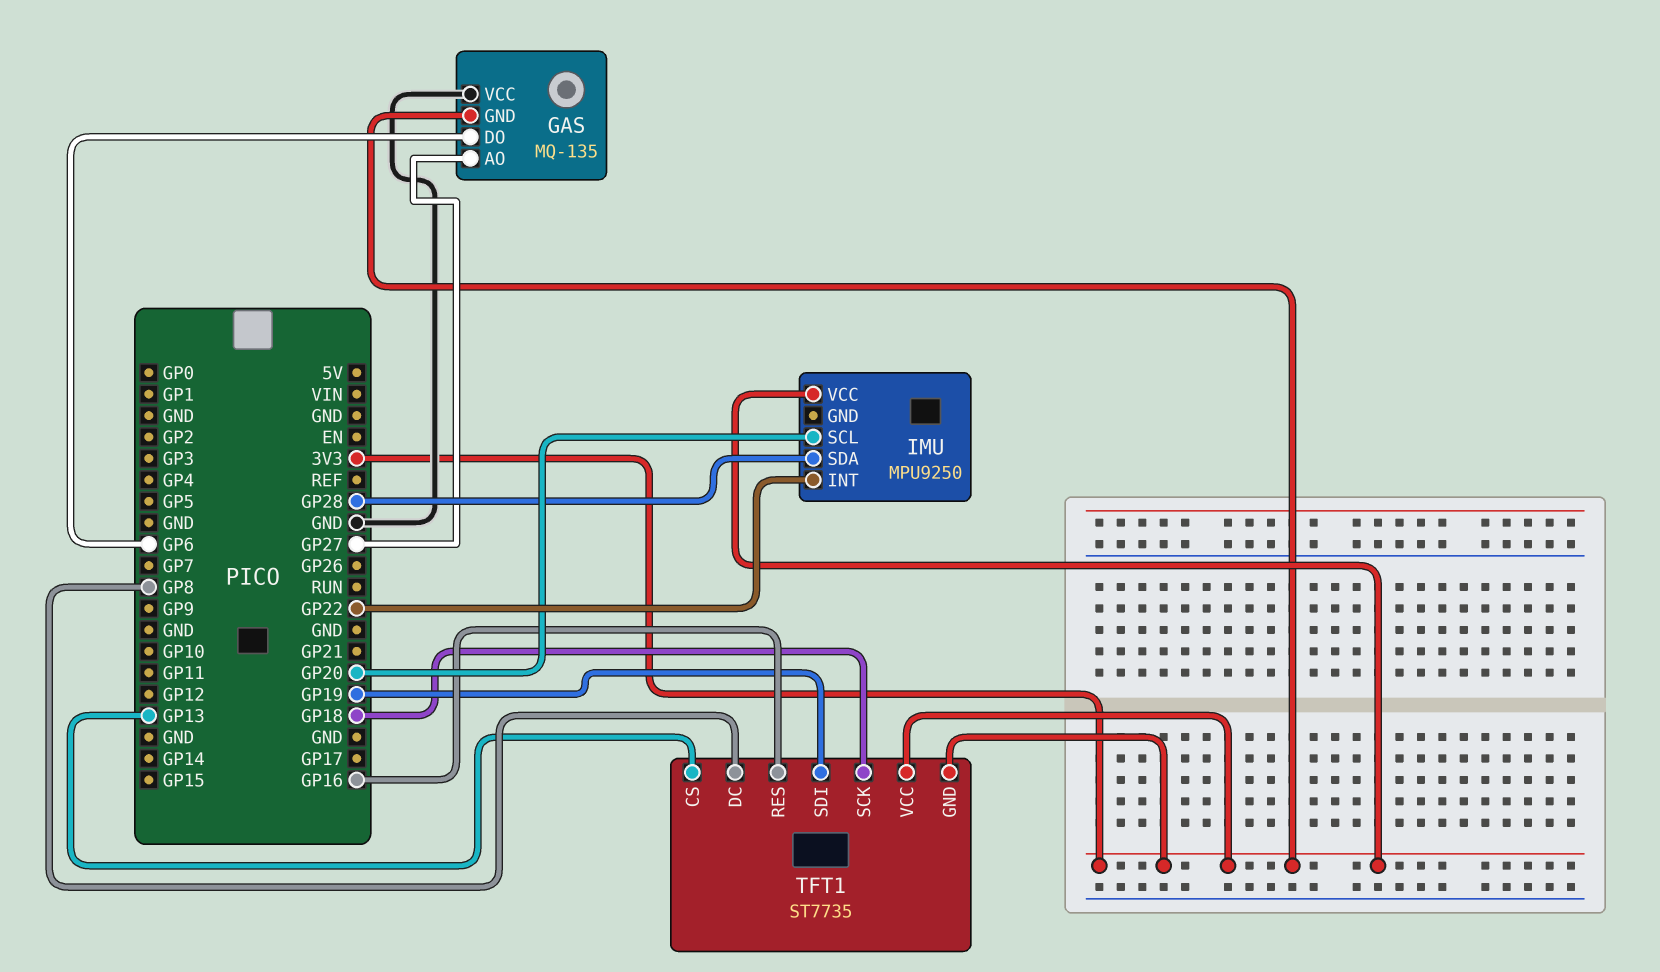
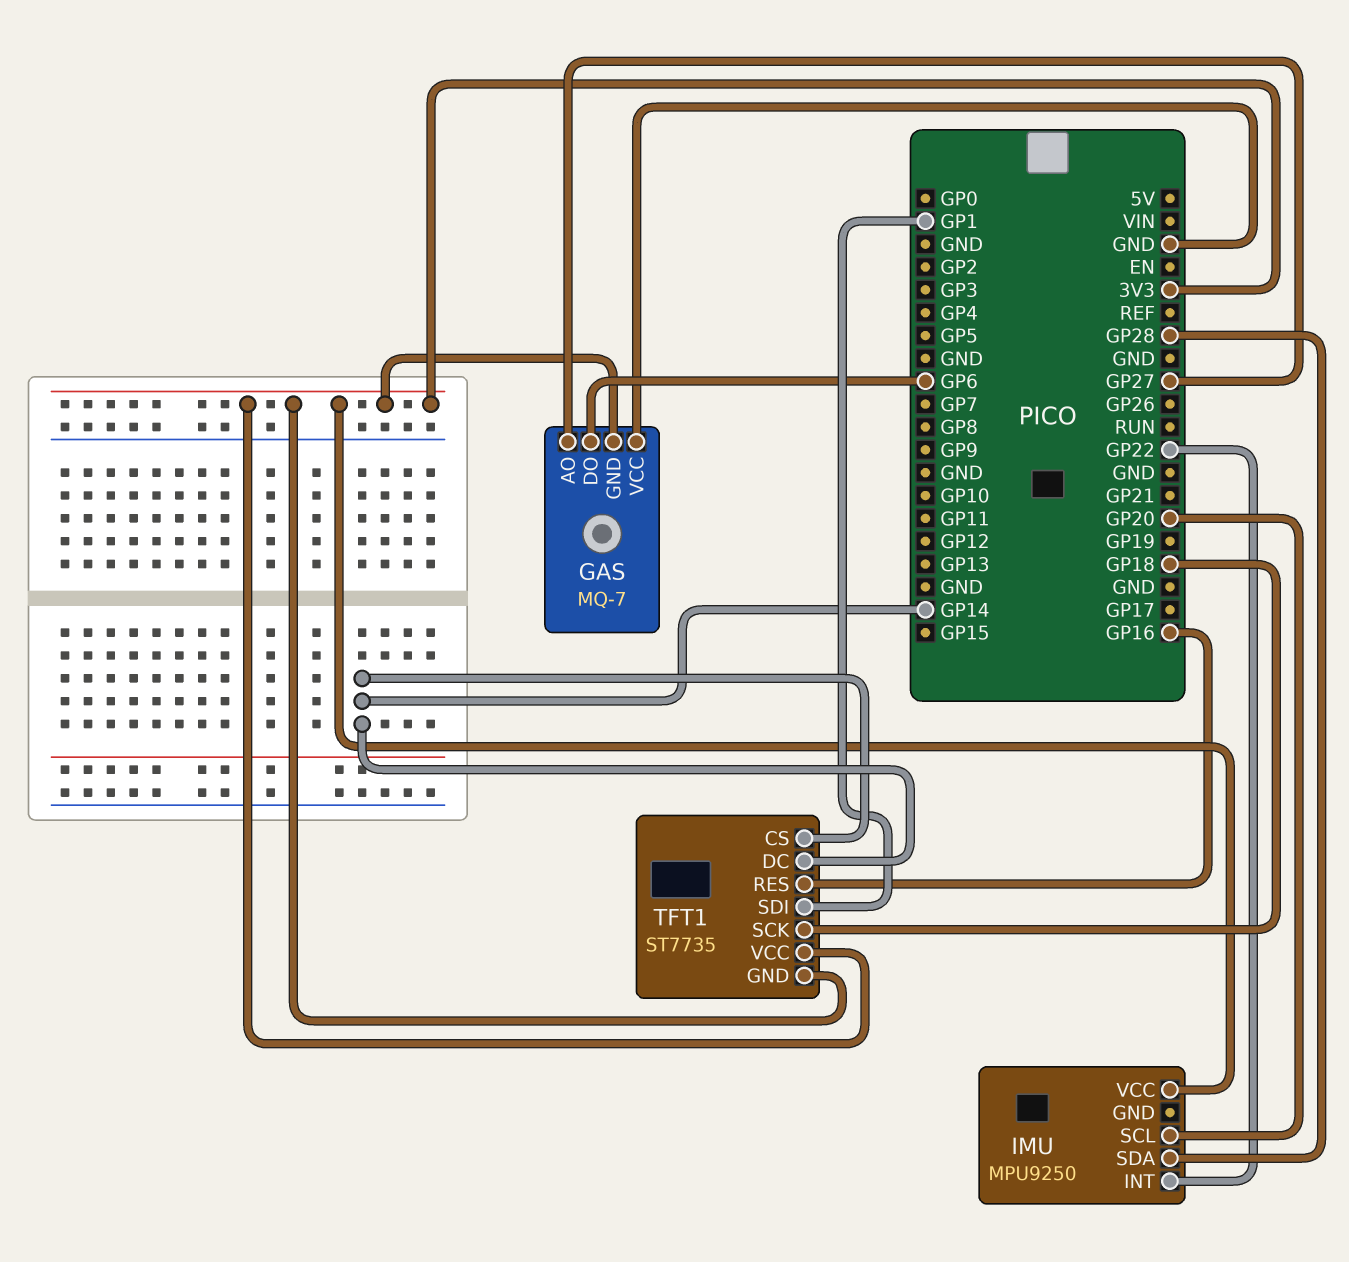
GAS: MQ-135 -> MQ-7
TFT1 pin CS: GP13 -> GP14
TFT1 pin DC: GP8 -> GP14
TFT1 pin SDI: GP19 -> GP1

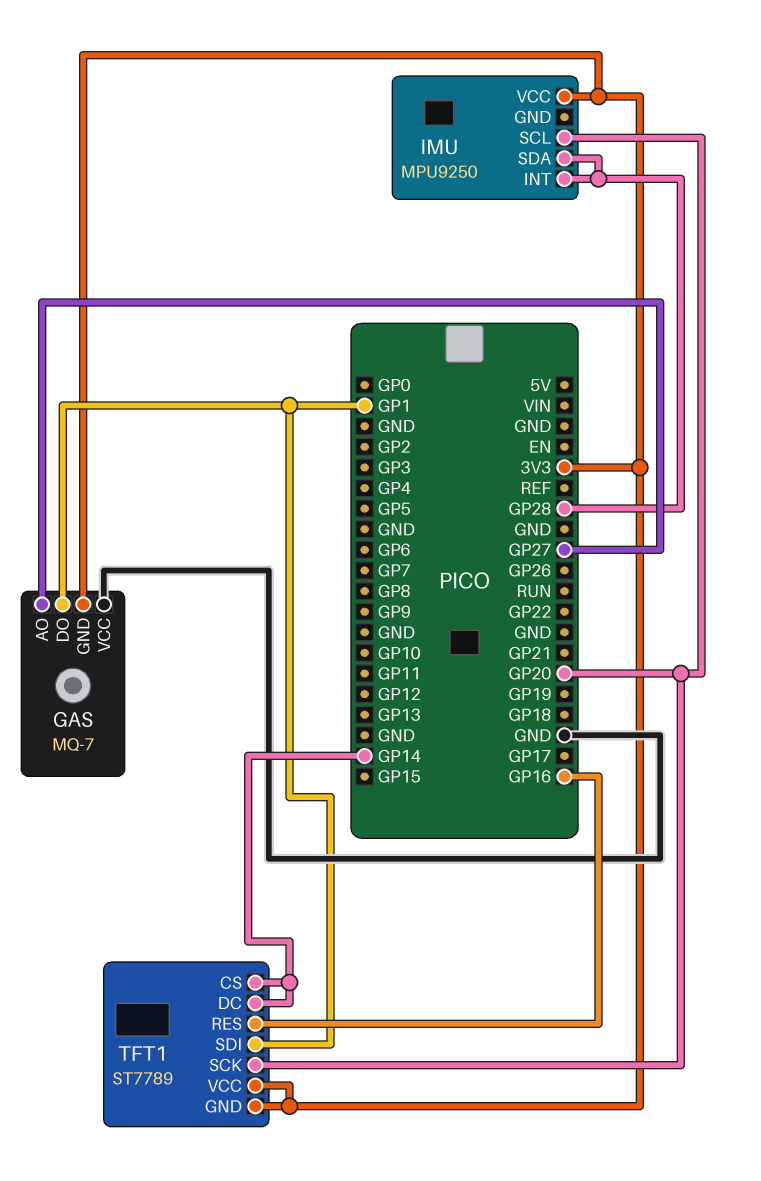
GAS pin DO: GP6 -> GP1
IMU pin INT: GP22 -> GP28
TFT1: ST7735 -> ST7789
TFT1 pin SCK: GP18 -> GP20

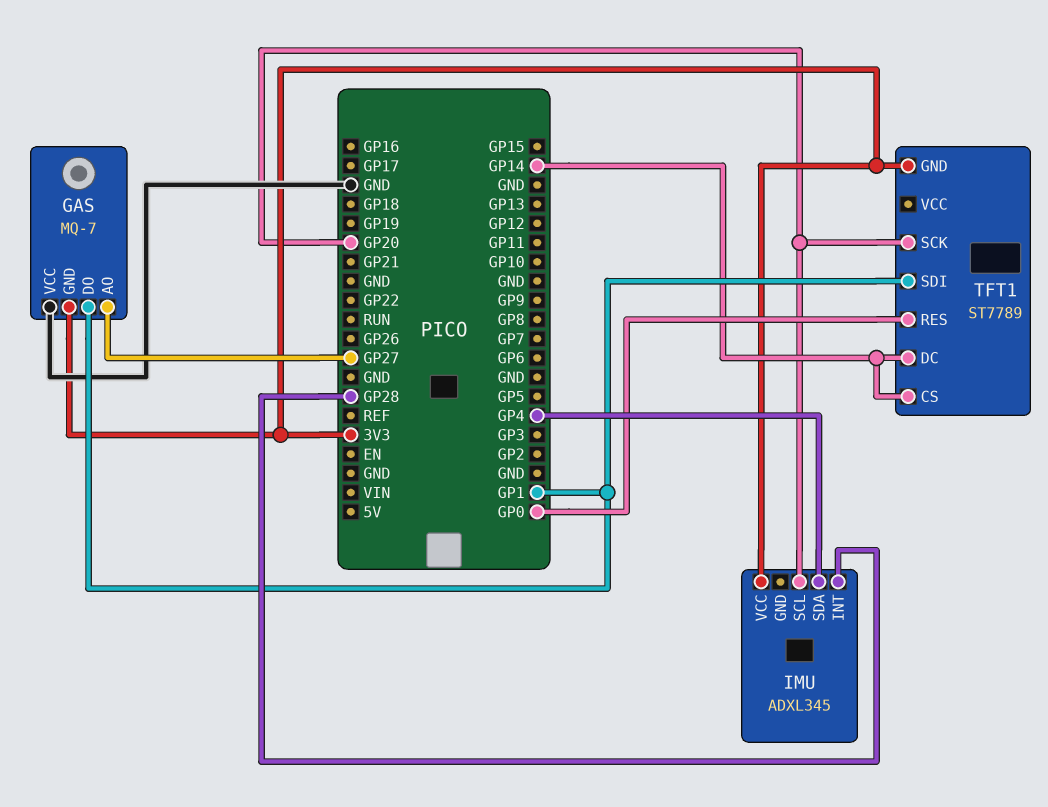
IMU: MPU9250 -> ADXL345
IMU pin SDA: GP28 -> GP4
TFT1 pin RES: GP16 -> GP0
TFT1 pin VCC: 3V3 -> none

